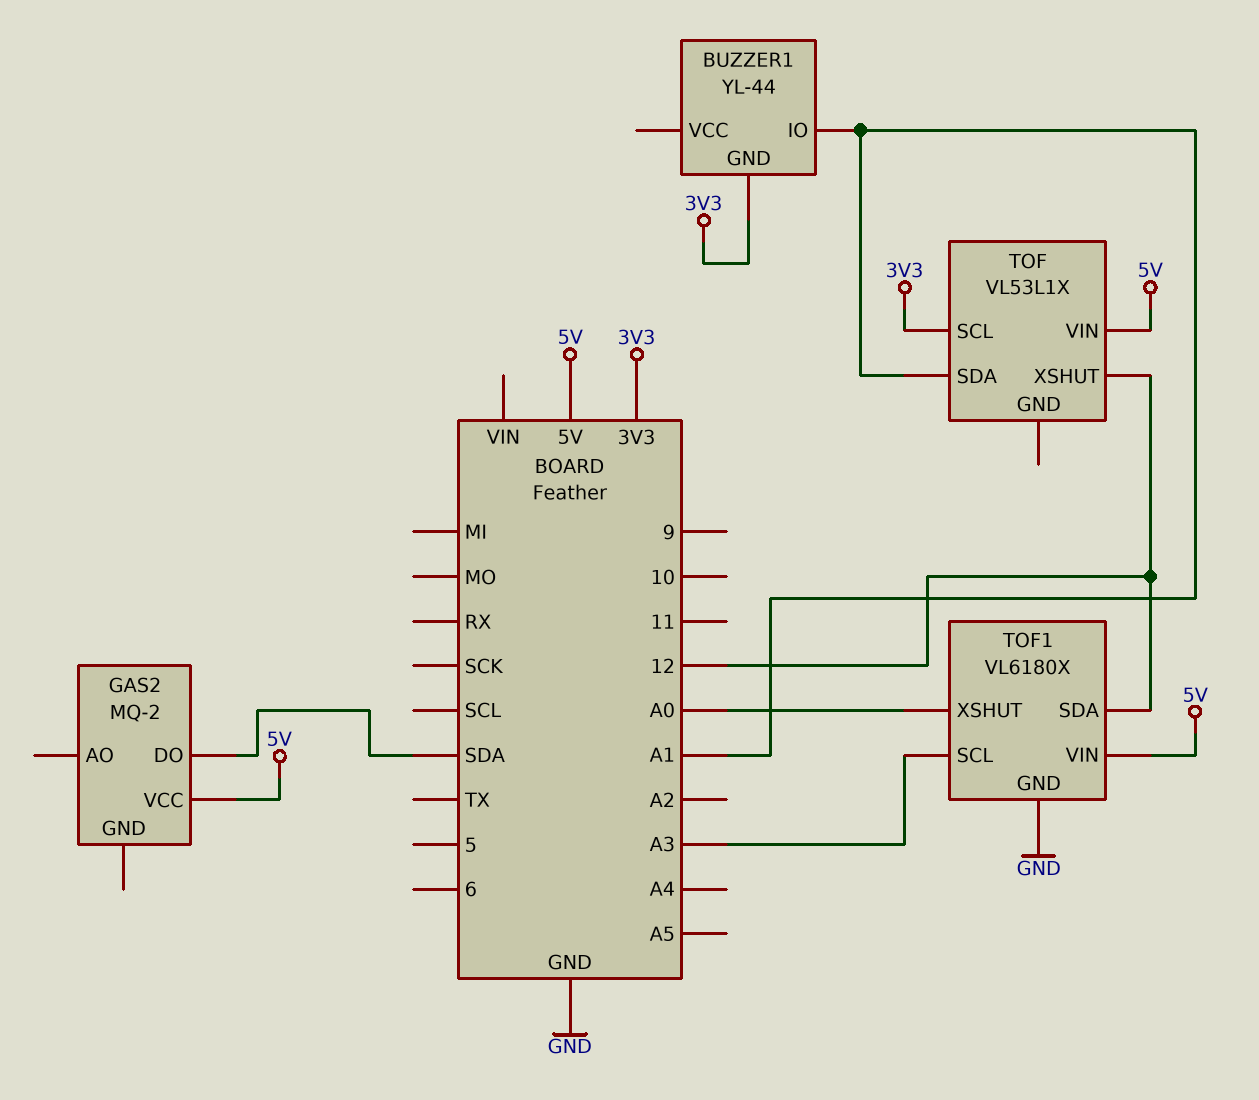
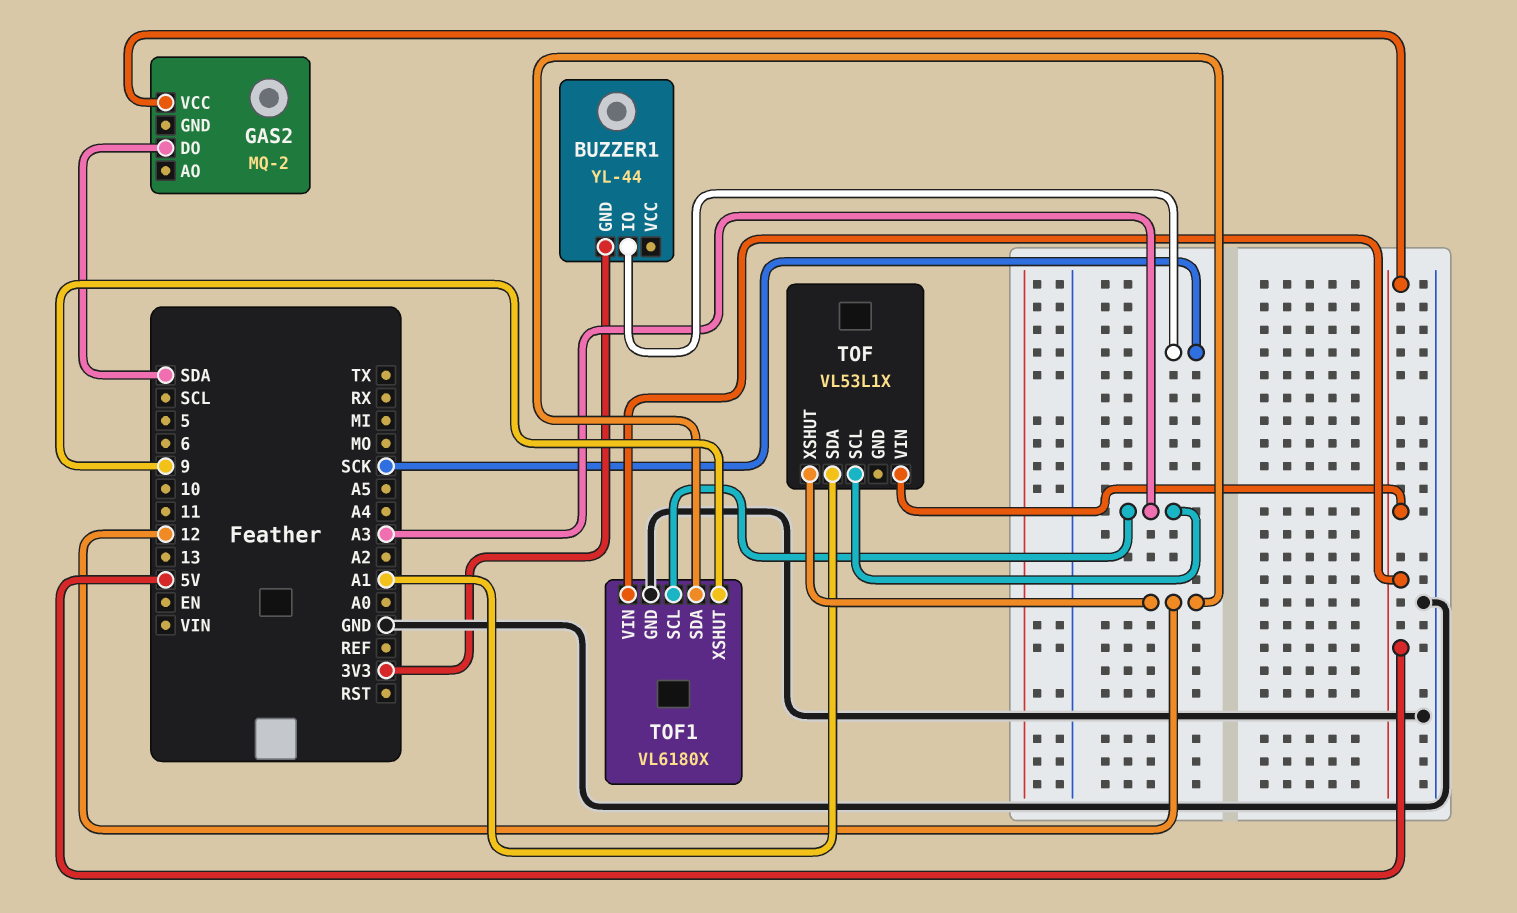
BUZZER1 pin IO: A1 -> SCK
TOF pin SCL: 3V3 -> A3
TOF1 pin XSHUT: A0 -> 9

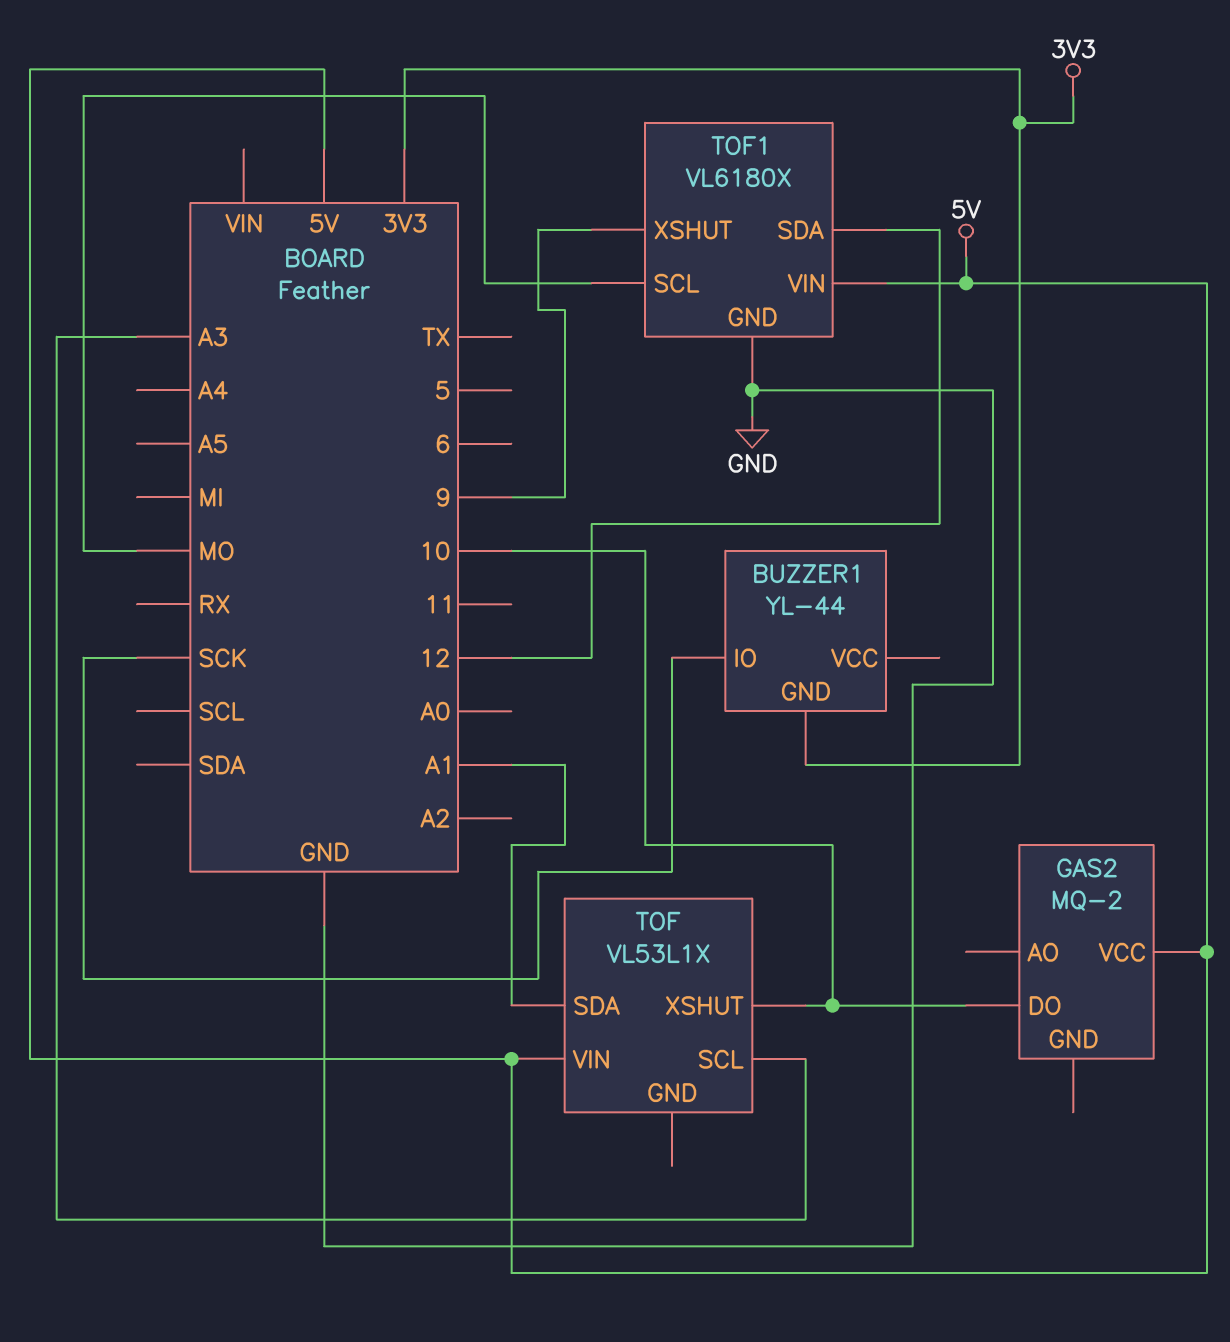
GAS2 pin DO: SDA -> 10
TOF pin XSHUT: 12 -> 10
TOF1 pin SCL: A3 -> MO

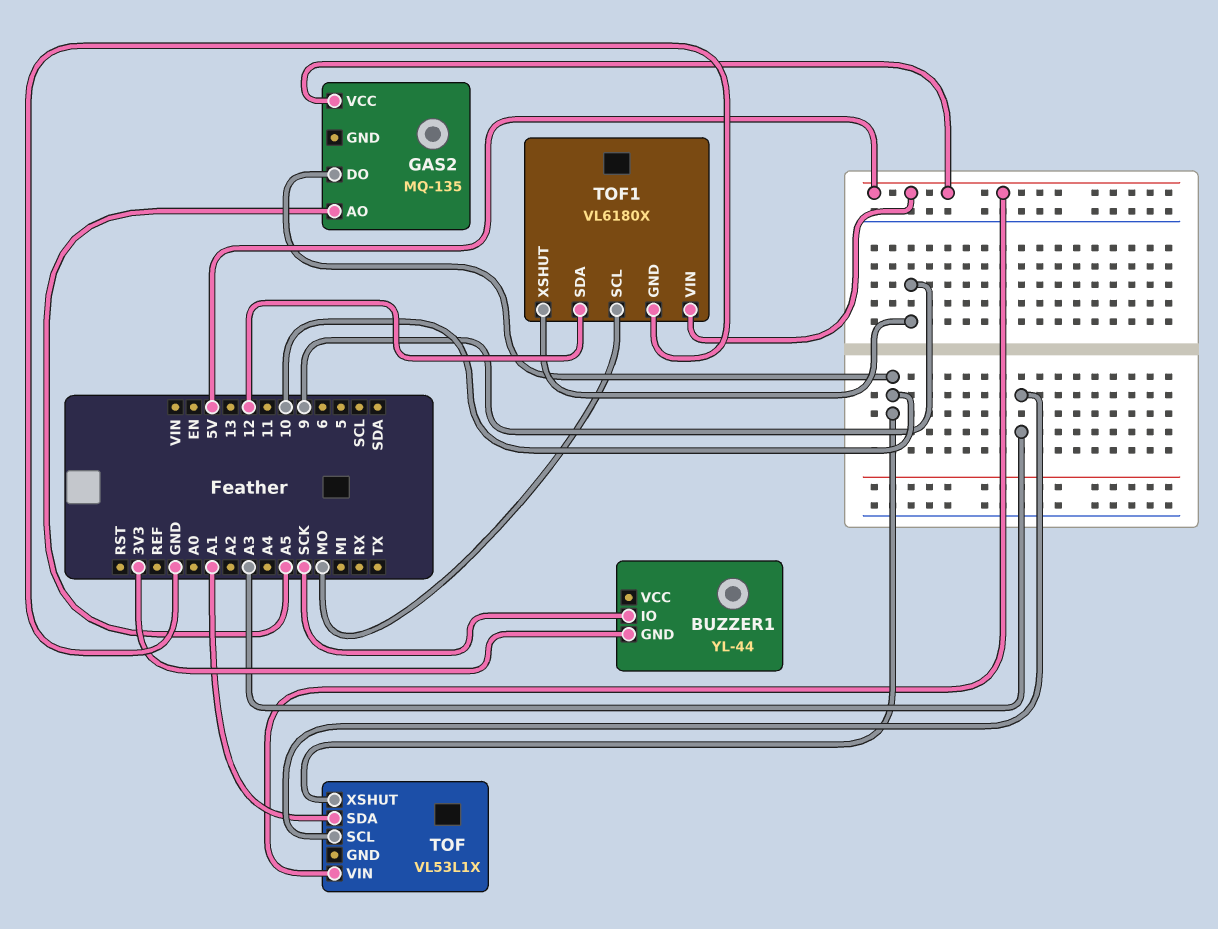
GAS2: MQ-2 -> MQ-135
GAS2 pin AO: none -> A5

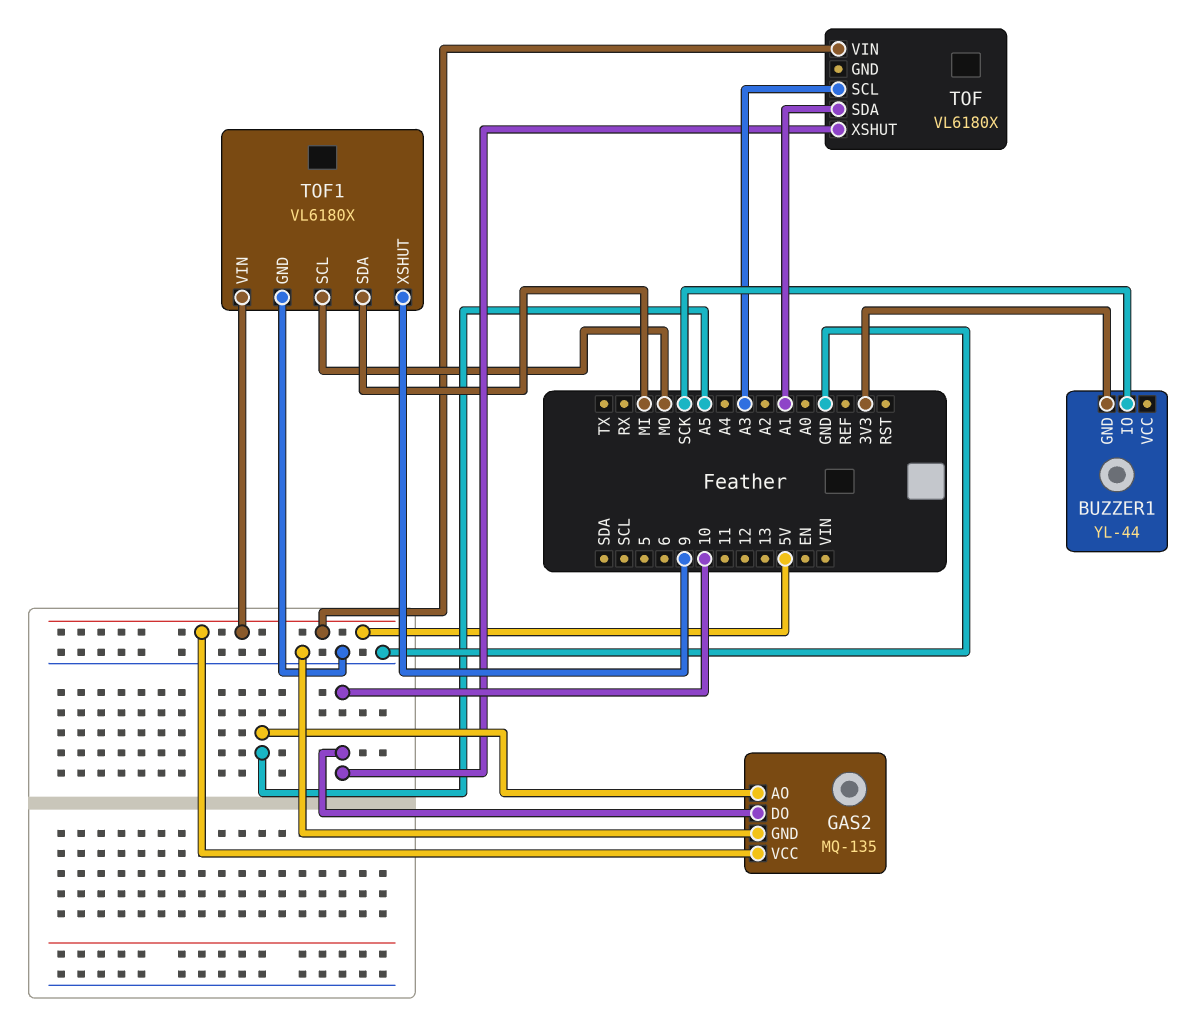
GAS2 pin GND: none -> GND
TOF: VL53L1X -> VL6180X
TOF1 pin SDA: 12 -> MI

